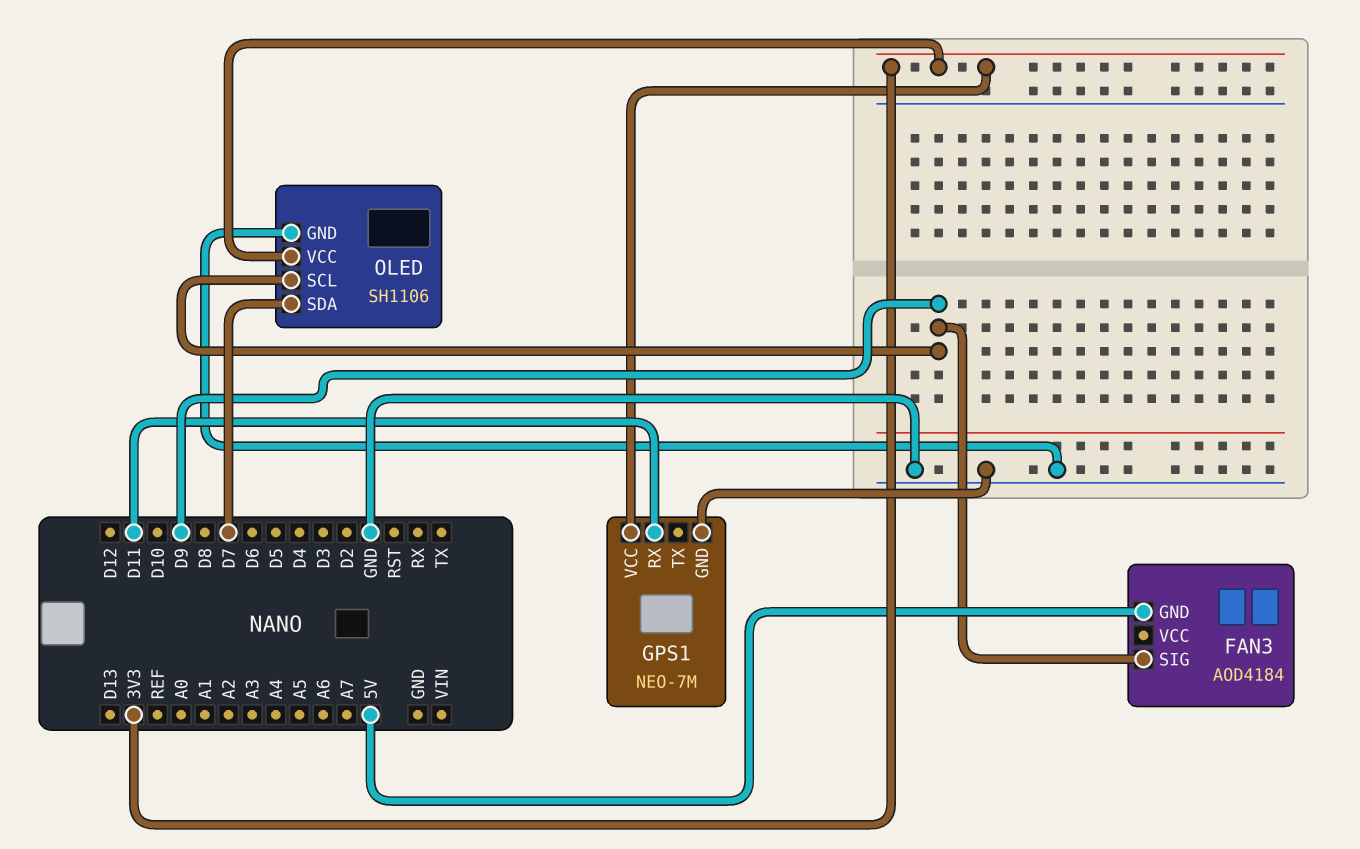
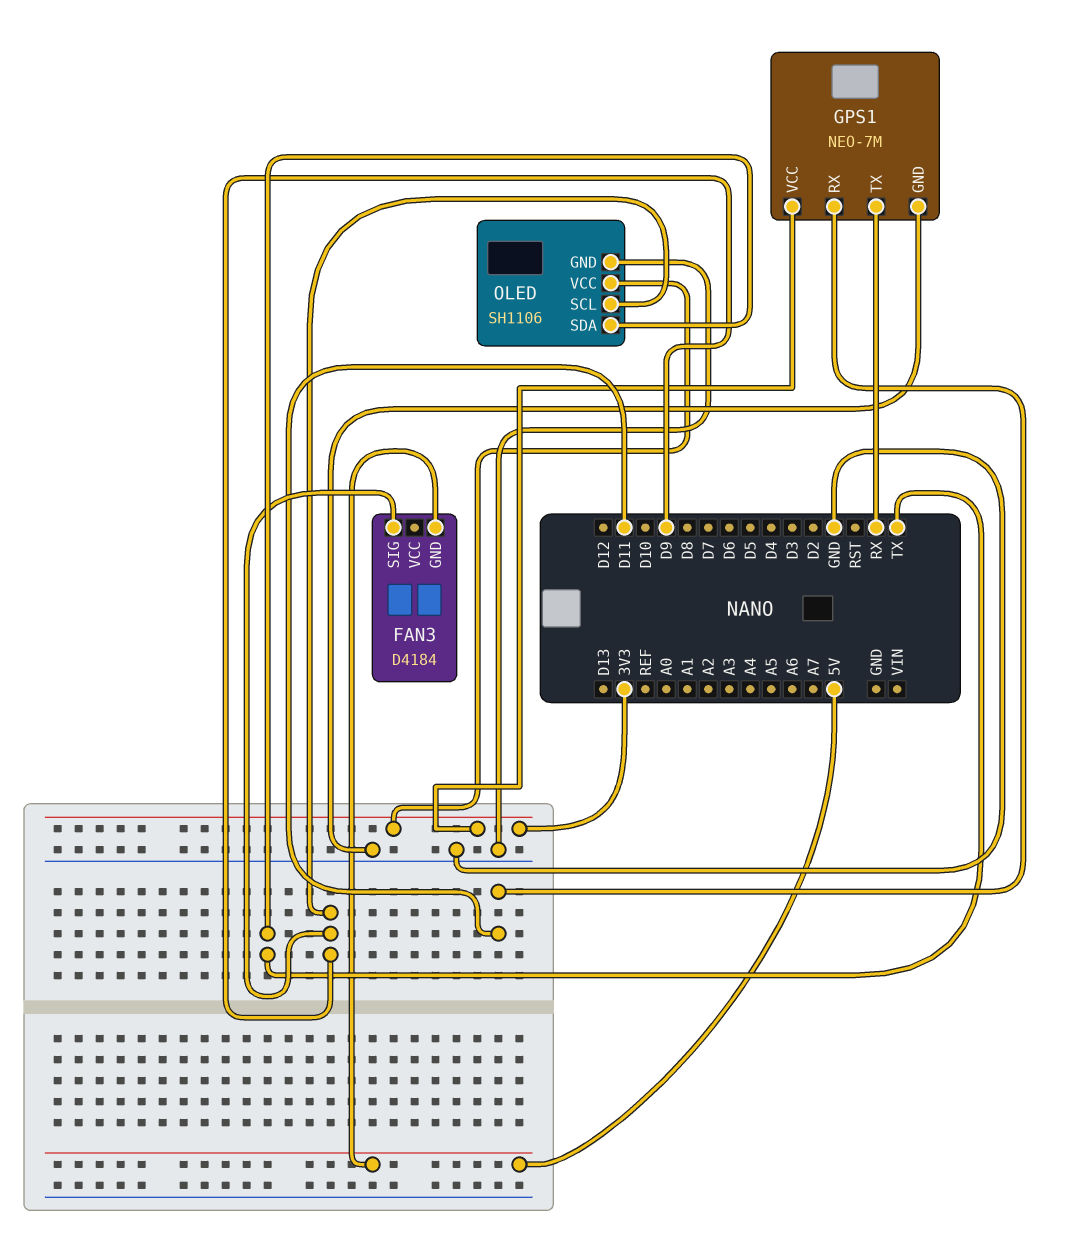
FAN3: AOD4184 -> D4184
GPS1 pin TX: none -> RX
OLED pin SDA: D7 -> TX

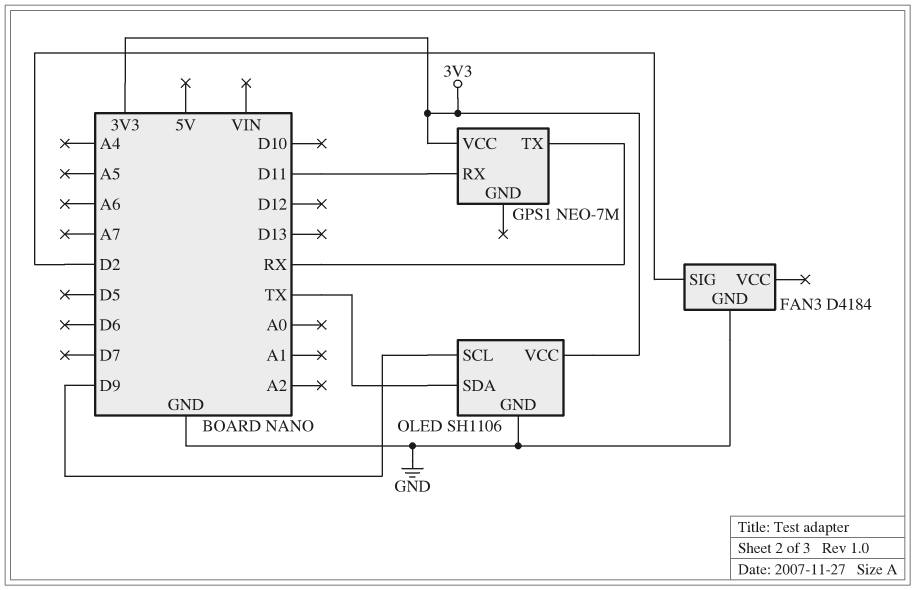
FAN3 pin GND: 5V -> GND
FAN3 pin SIG: D9 -> D2
GPS1 pin GND: GND -> none

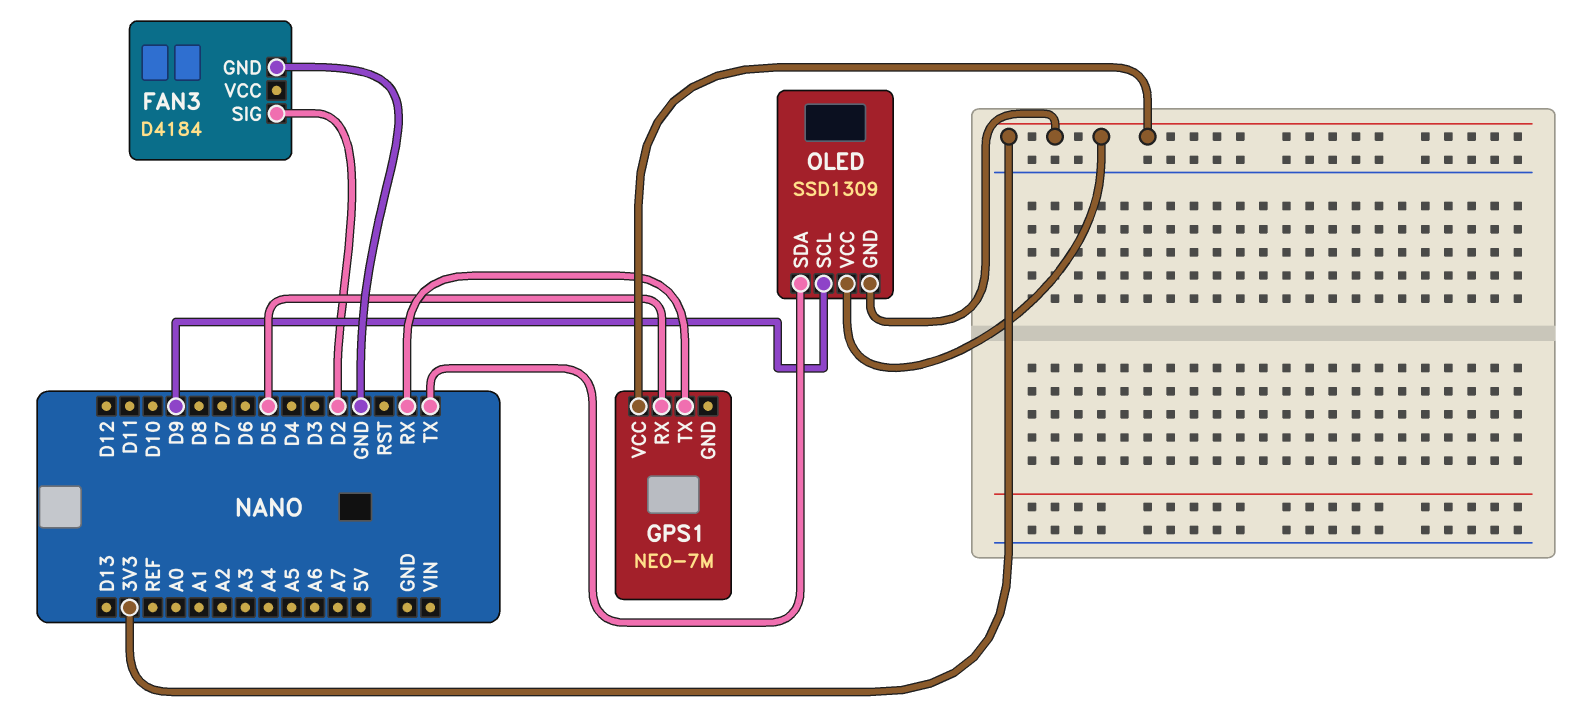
GPS1 pin RX: D11 -> D5
OLED: SH1106 -> SSD1309
OLED pin GND: GND -> 3V3

